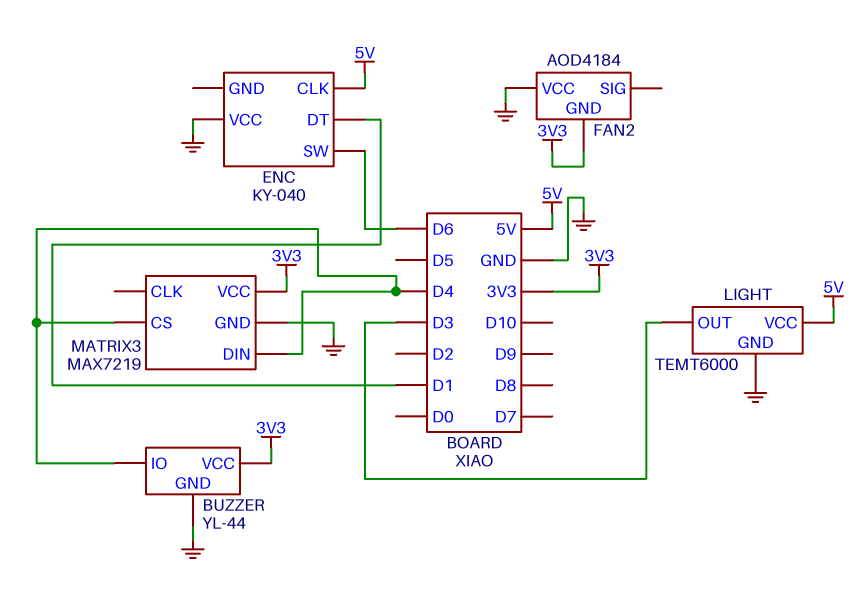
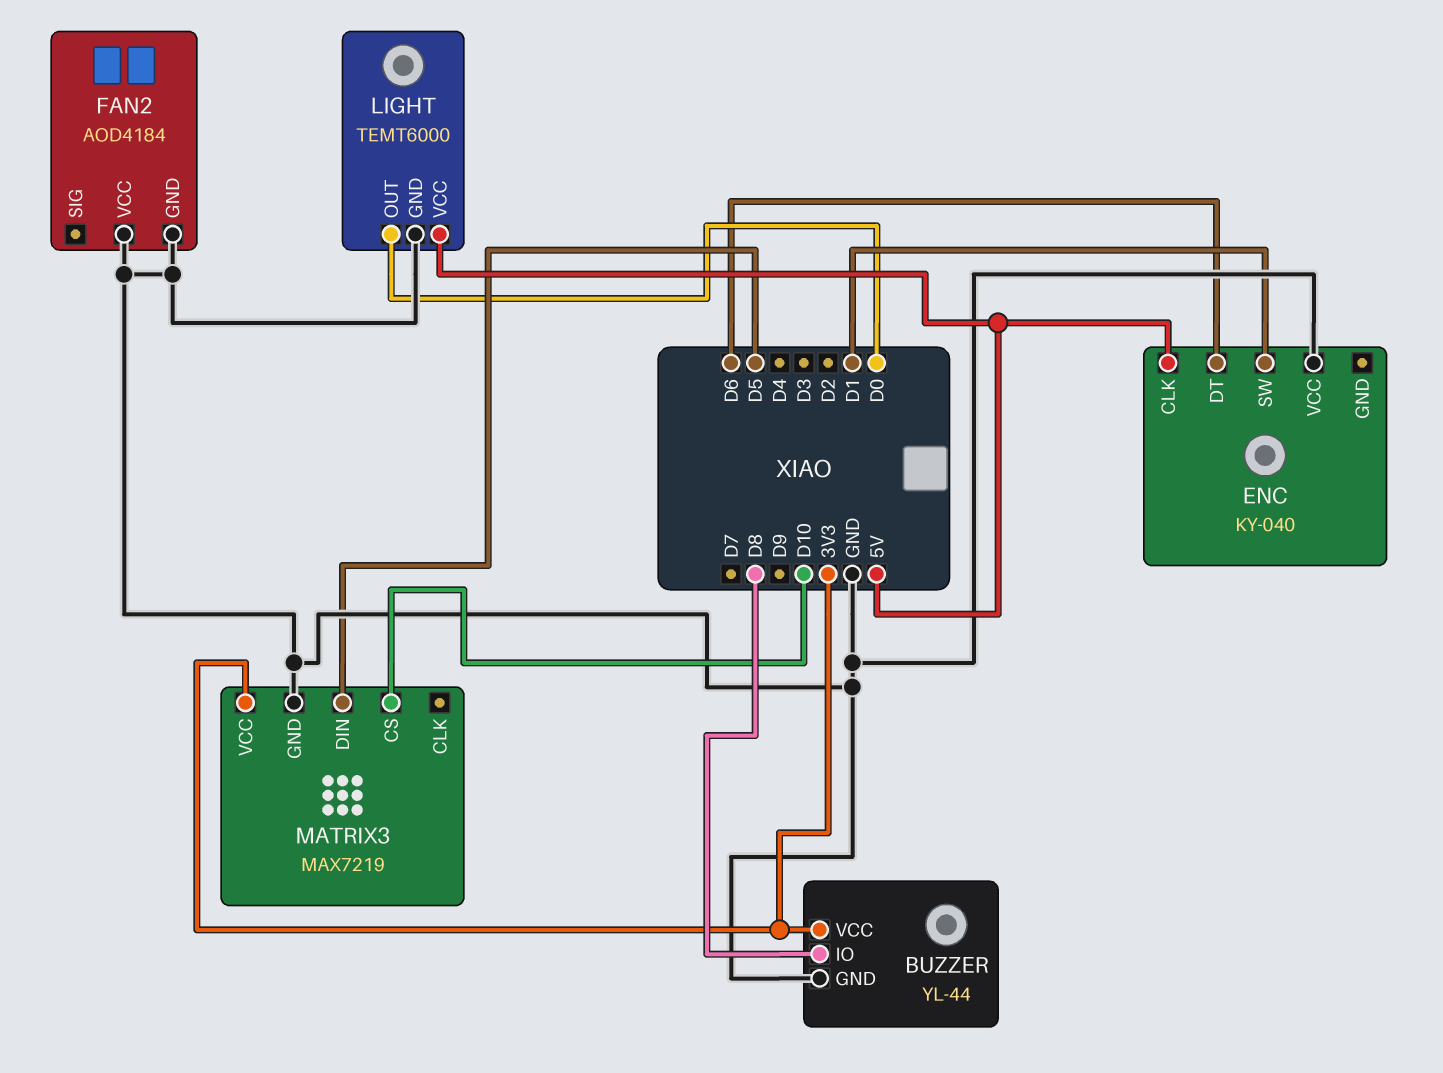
BUZZER pin IO: D4 -> D8
ENC pin DT: D1 -> D6
ENC pin SW: D6 -> D1
FAN2 pin GND: 3V3 -> GND
LIGHT pin OUT: D3 -> D0
MATRIX3 pin CS: D4 -> D10
MATRIX3 pin DIN: D4 -> D5

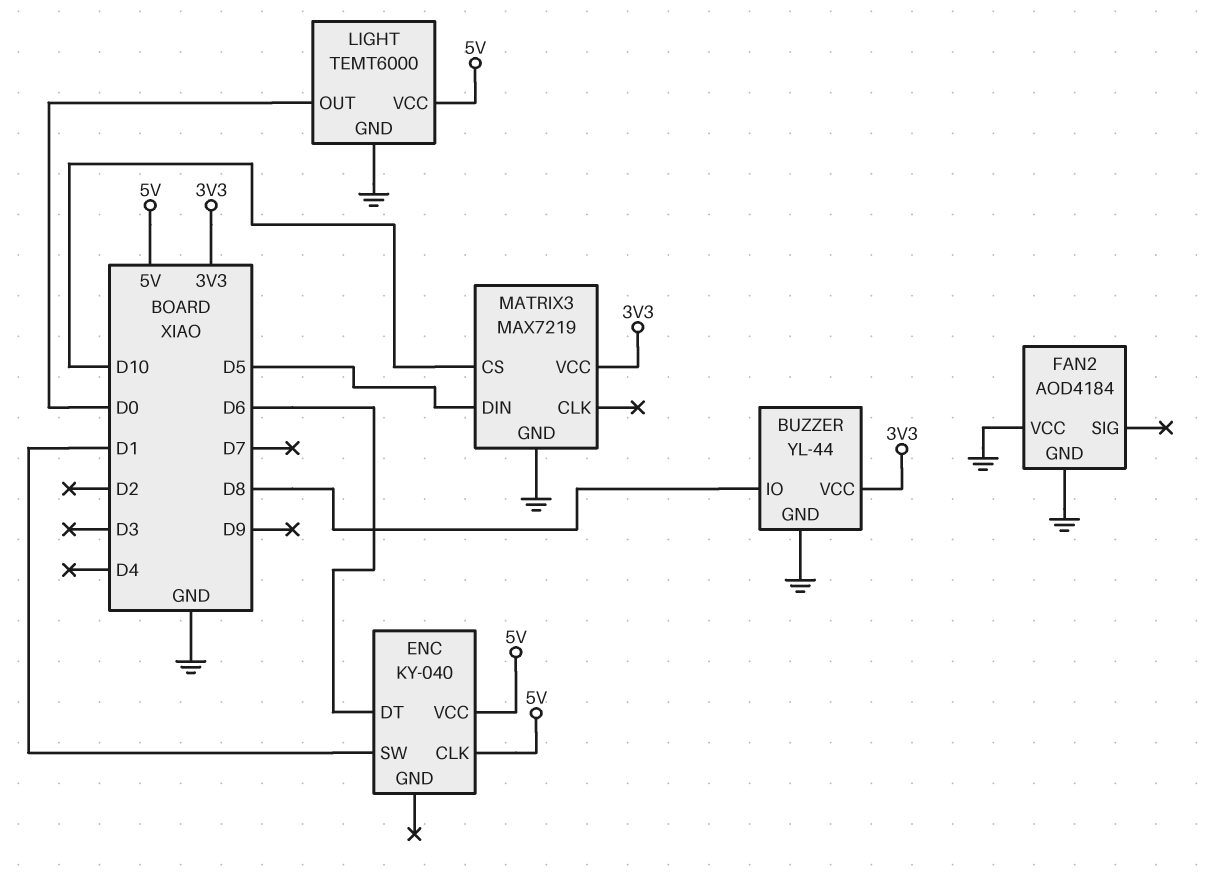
ENC pin VCC: GND -> 5V

